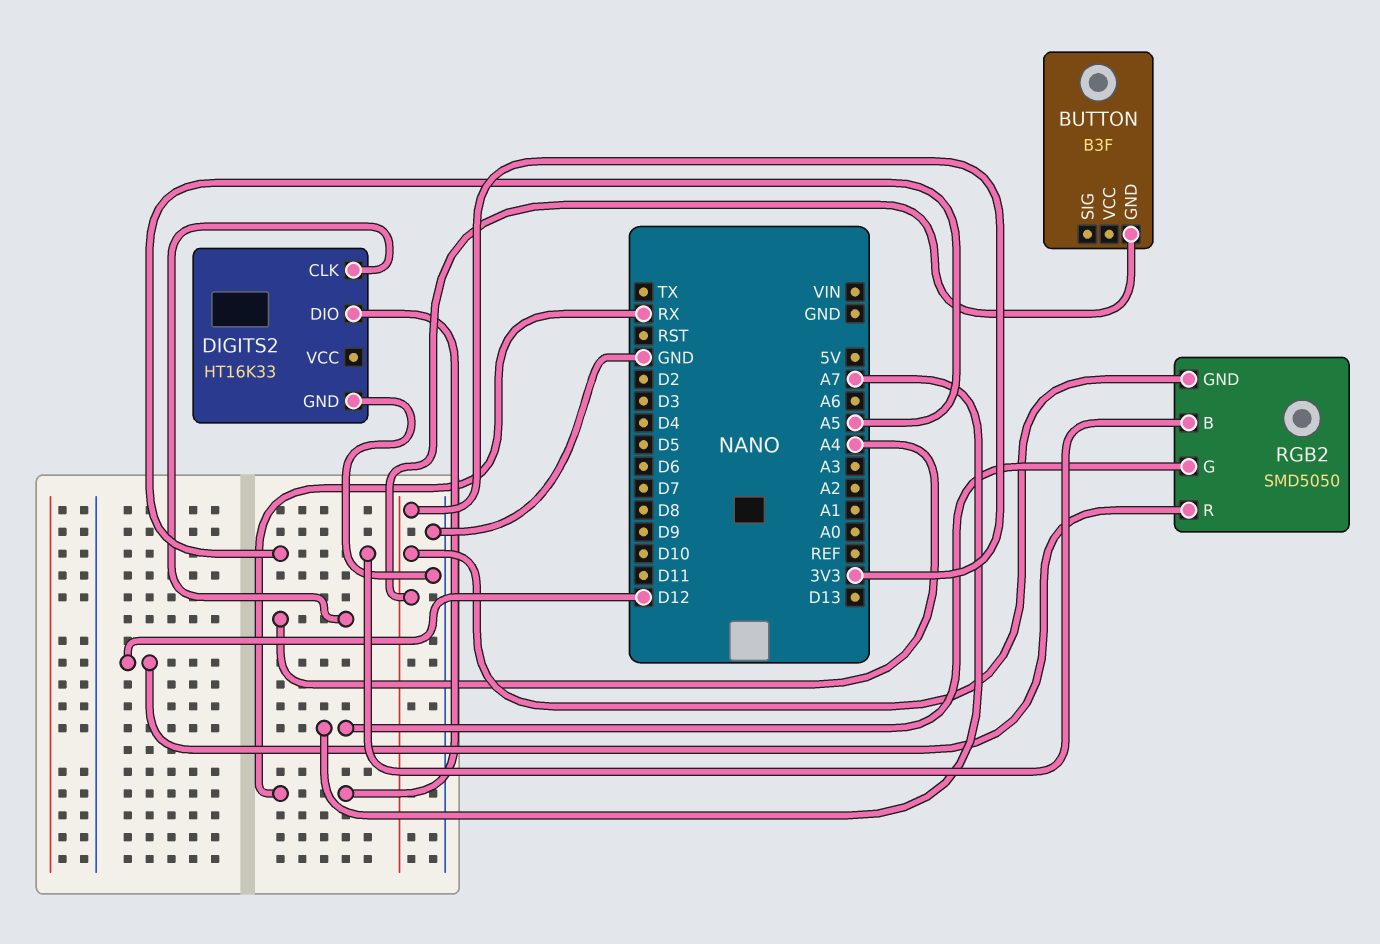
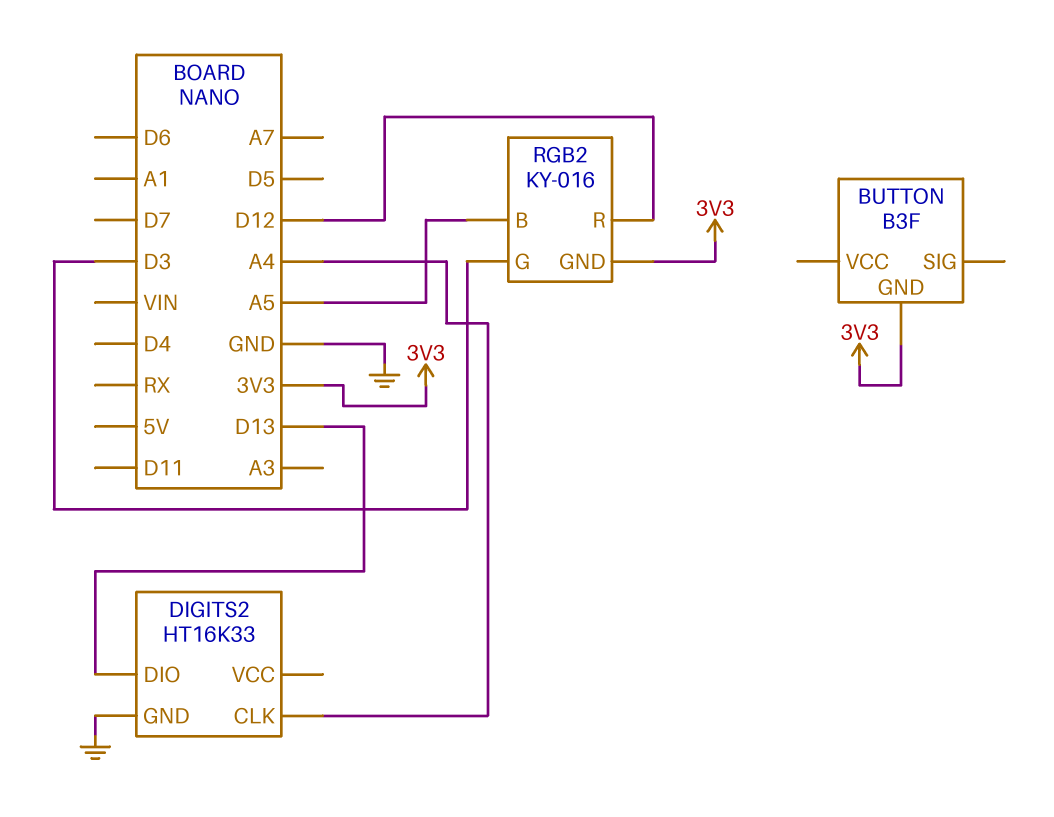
DIGITS2 pin DIO: RX -> D13
RGB2: SMD5050 -> KY-016
RGB2 pin G: A7 -> D3

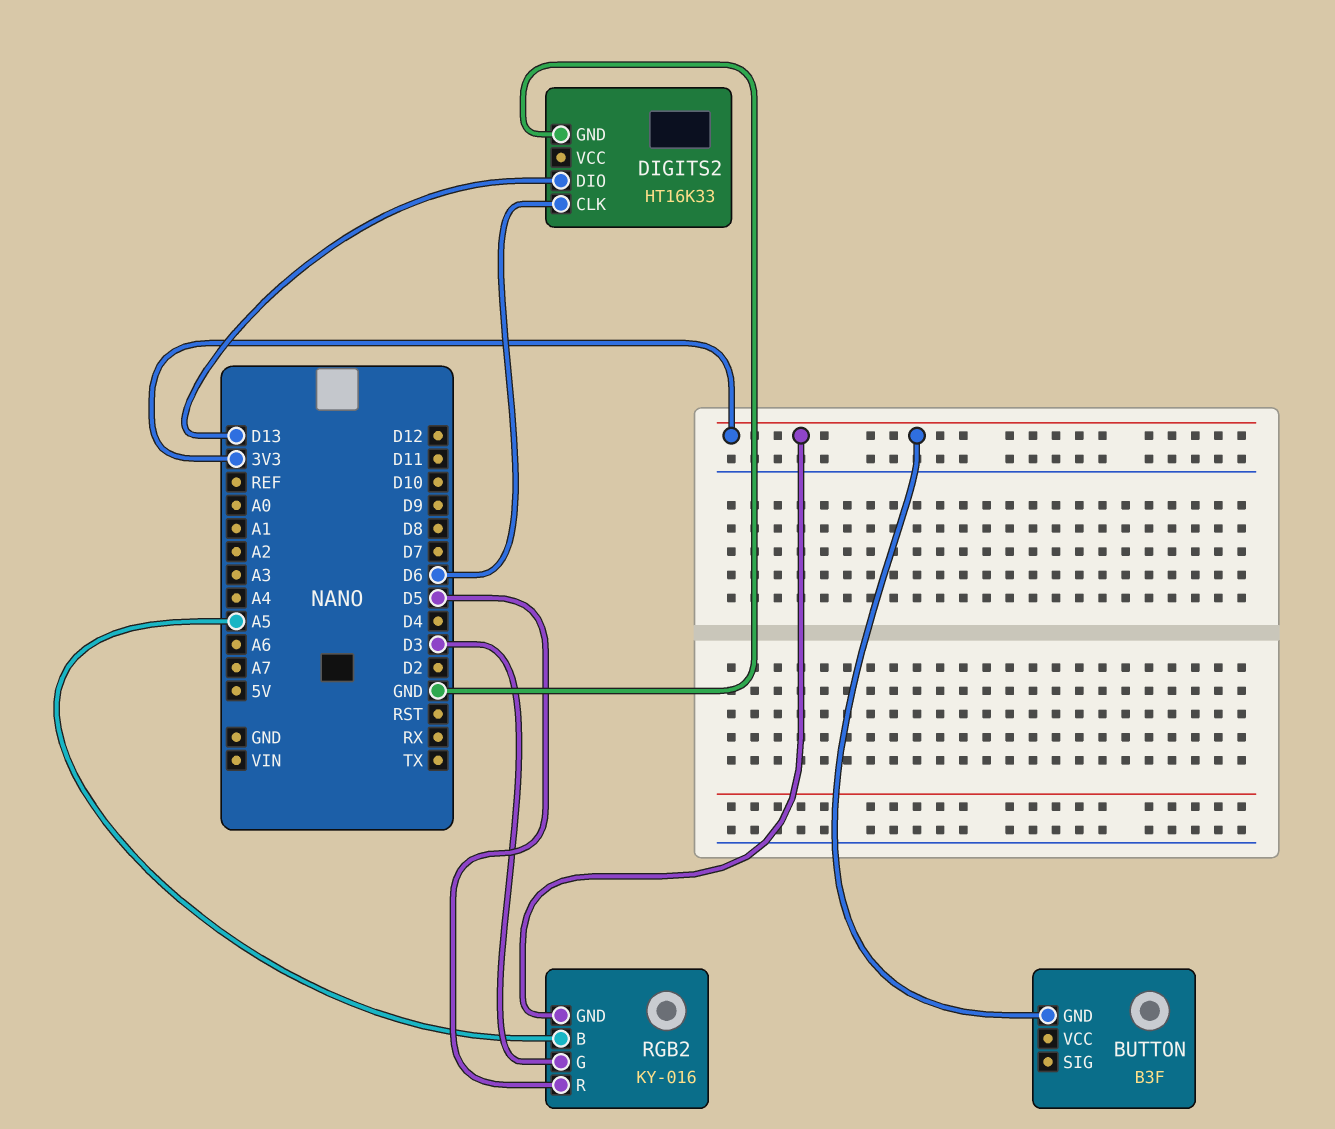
DIGITS2 pin CLK: A4 -> D6
RGB2 pin R: D12 -> D5

